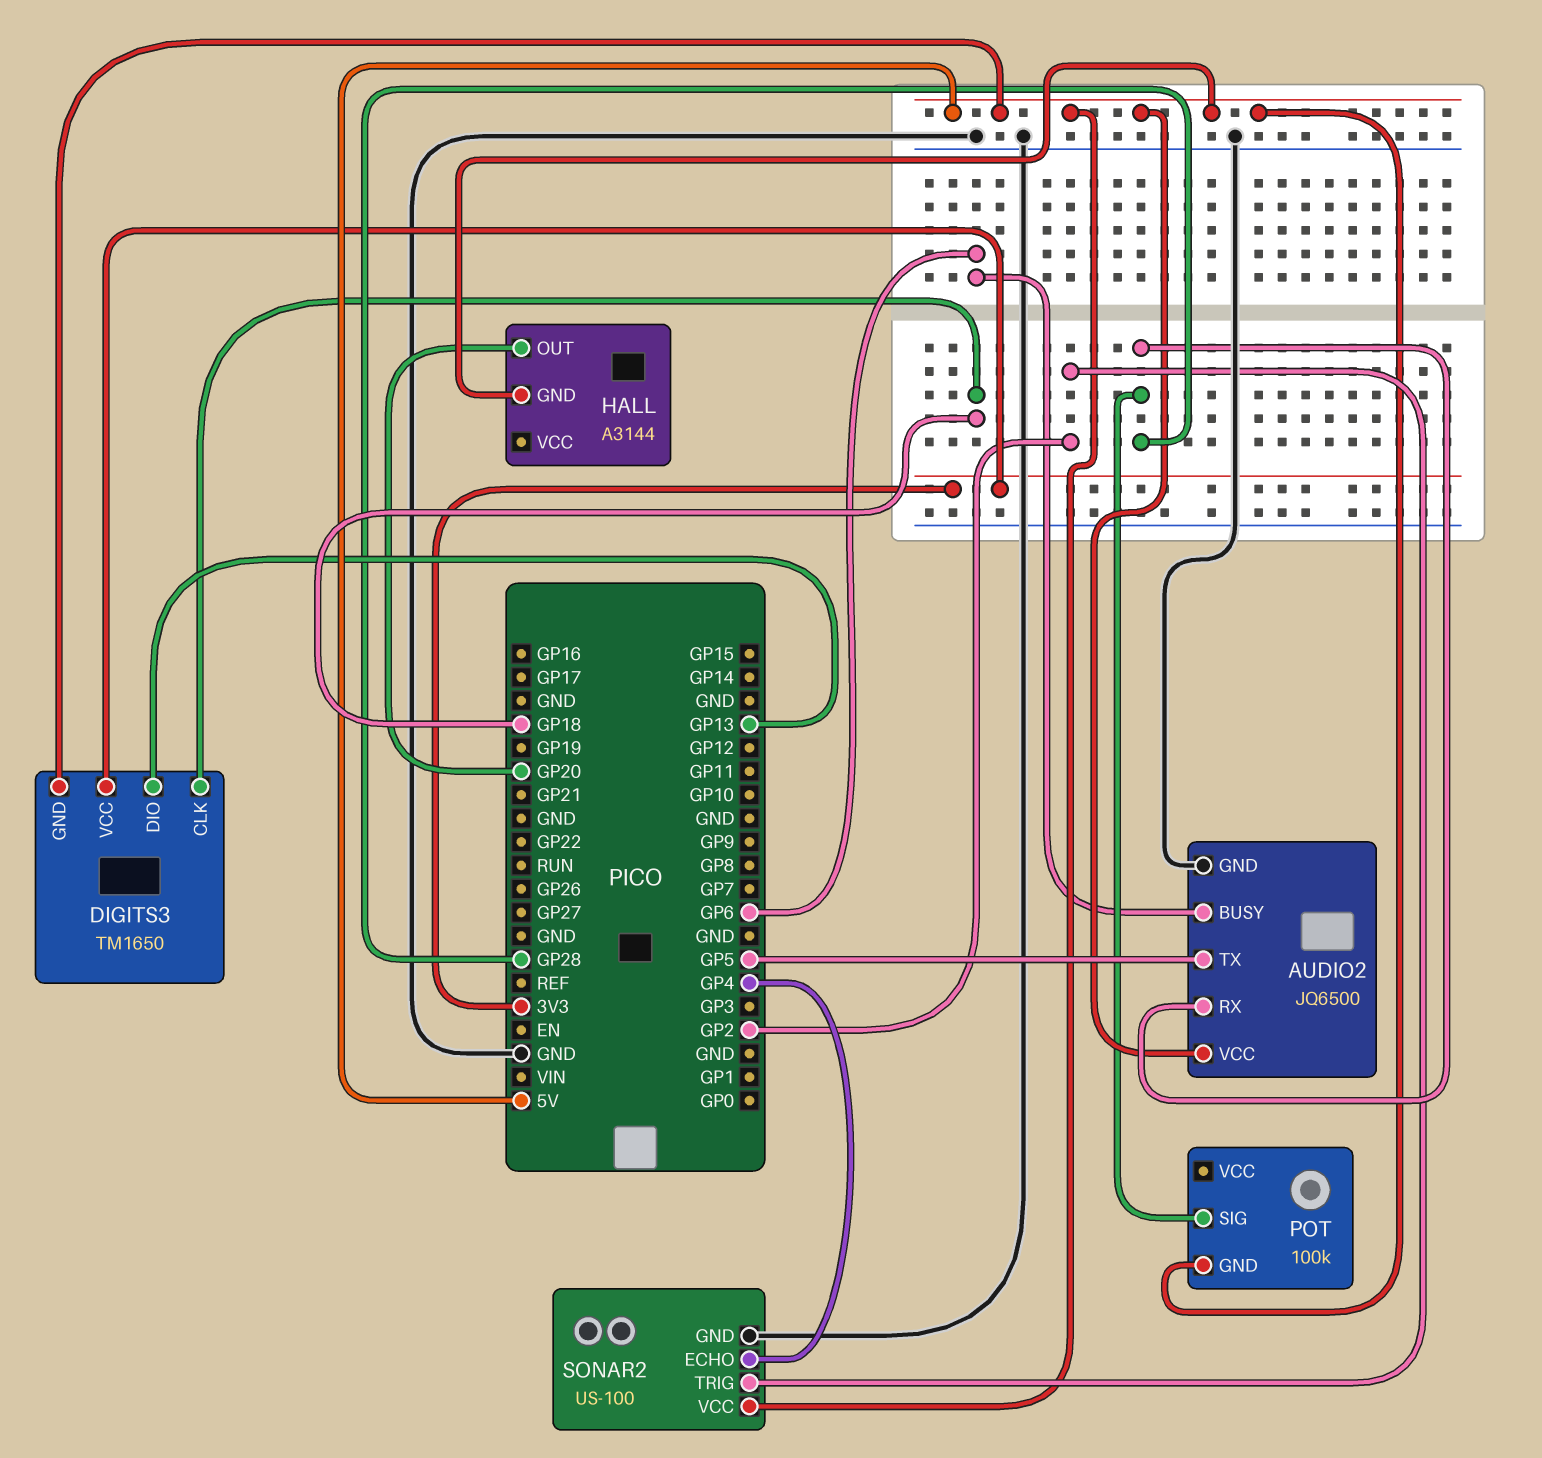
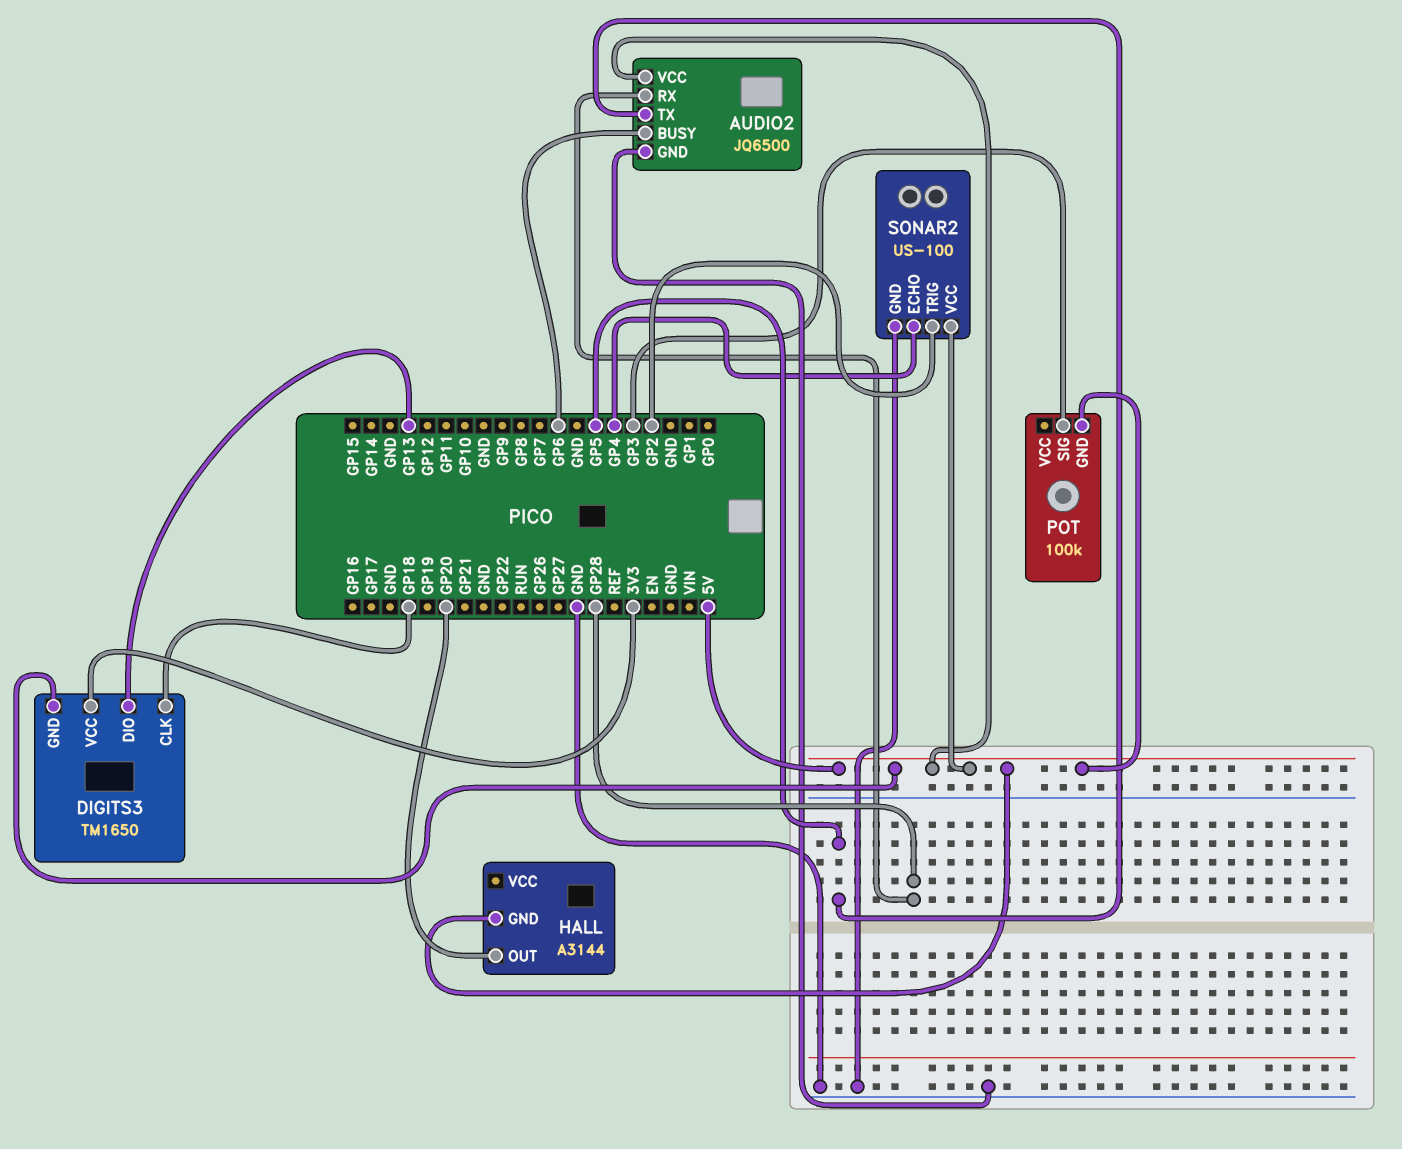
POT pin SIG: GP28 -> GP3

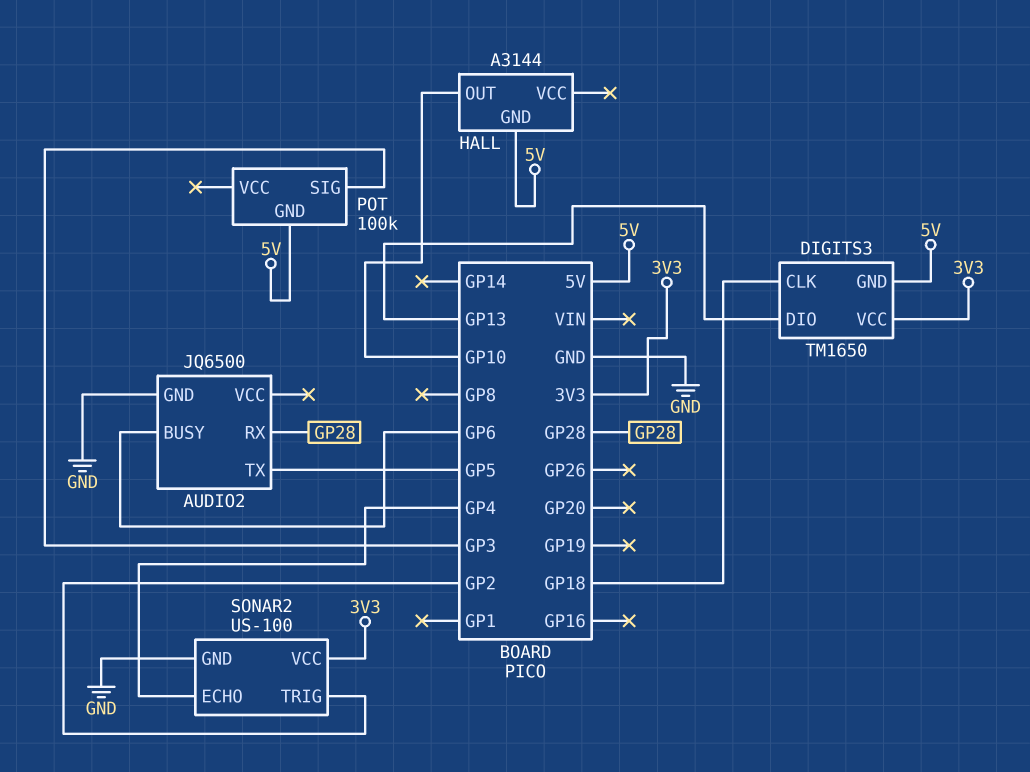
AUDIO2 pin VCC: 5V -> none
HALL pin OUT: GP20 -> GP10
SONAR2 pin VCC: 5V -> 3V3

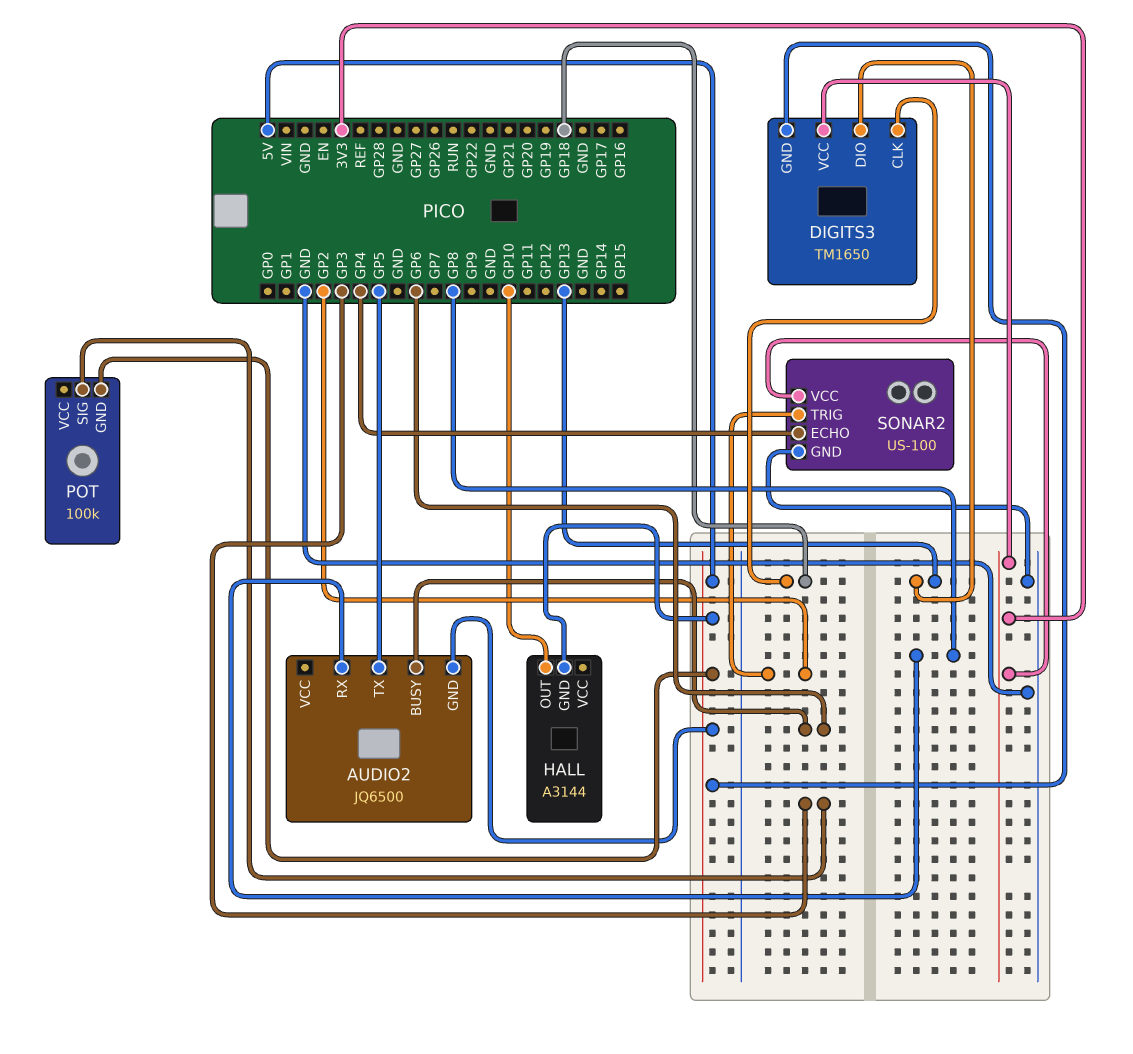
AUDIO2 pin GND: GND -> 5V
AUDIO2 pin RX: GP28 -> GP8

